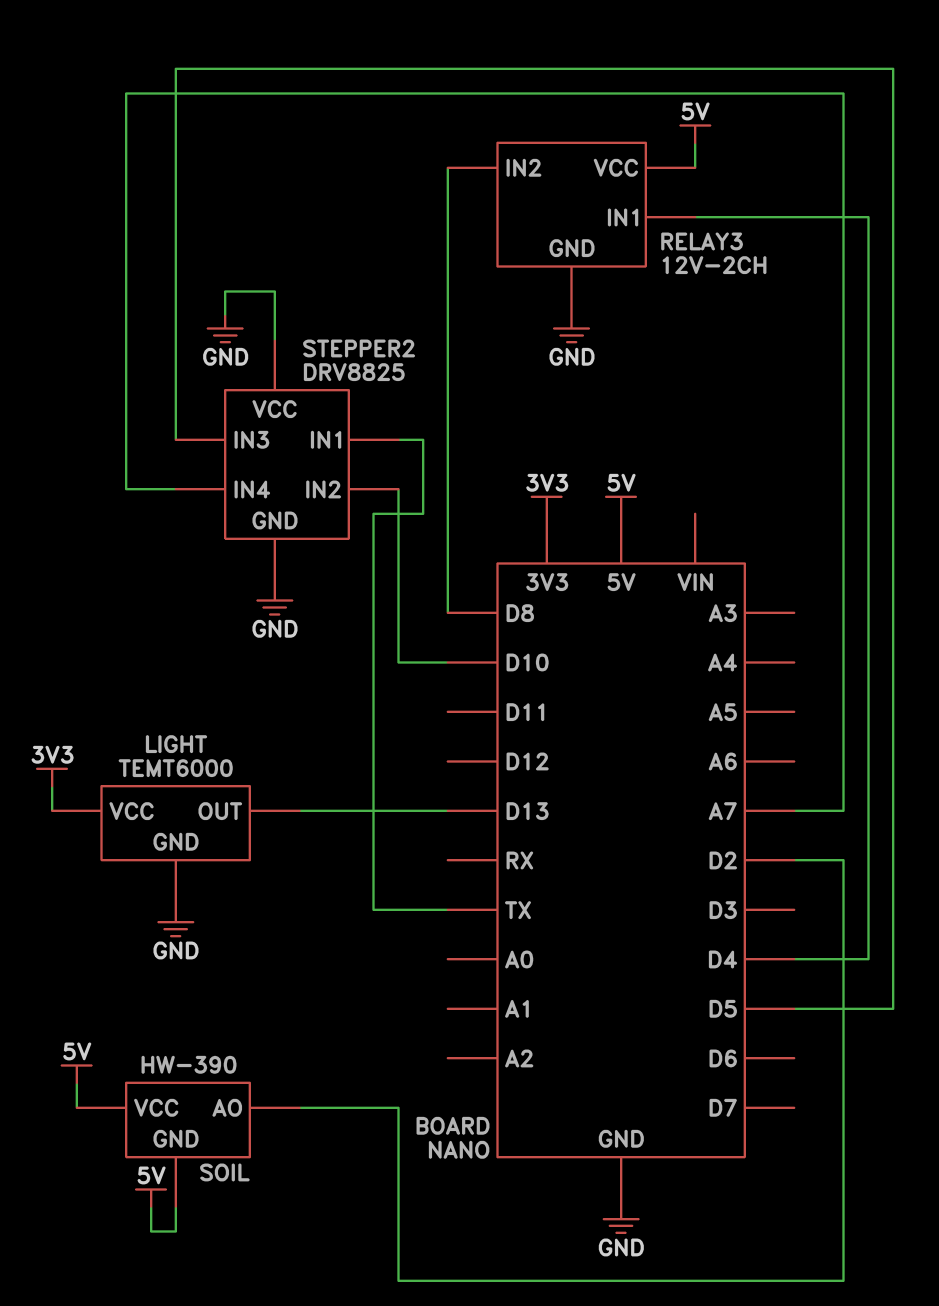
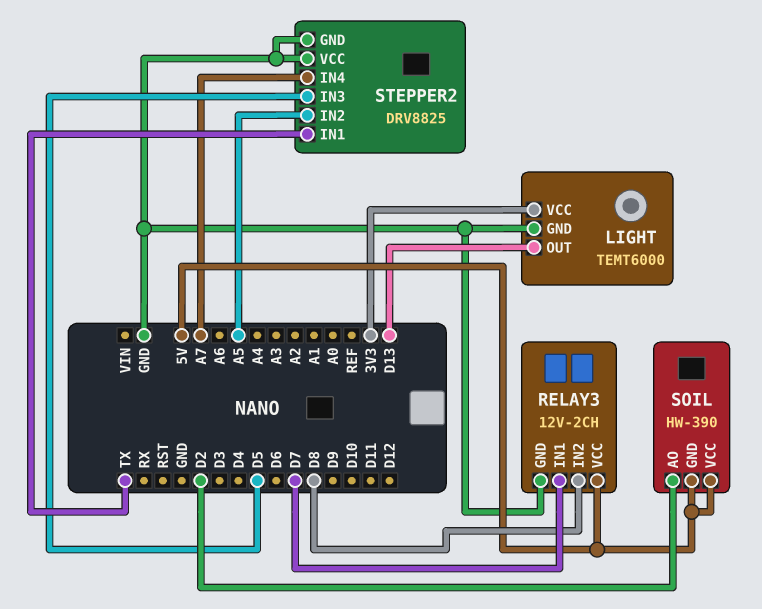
RELAY3 pin IN1: D4 -> D7
STEPPER2 pin IN2: D10 -> A5

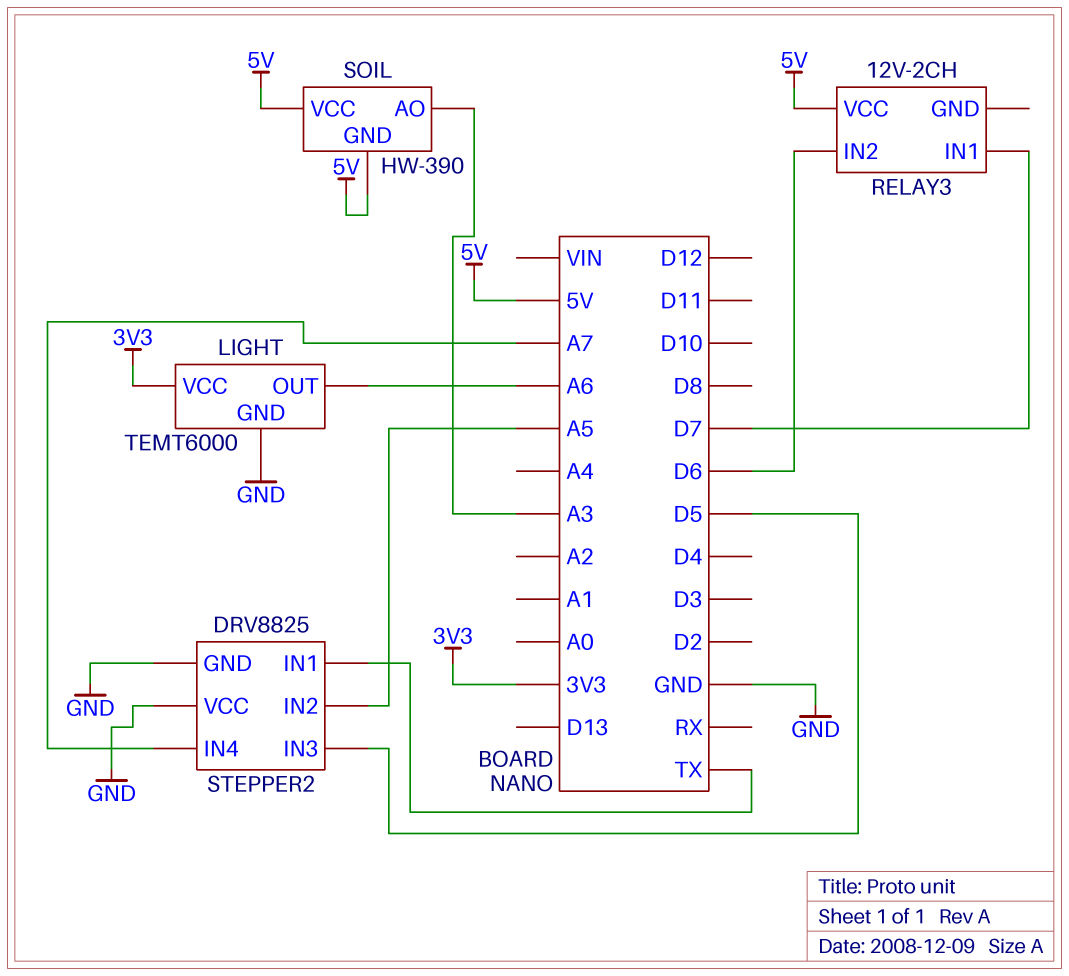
LIGHT pin OUT: D13 -> A6
RELAY3 pin GND: GND -> none
RELAY3 pin IN2: D8 -> D6
SOIL pin AO: D2 -> A3

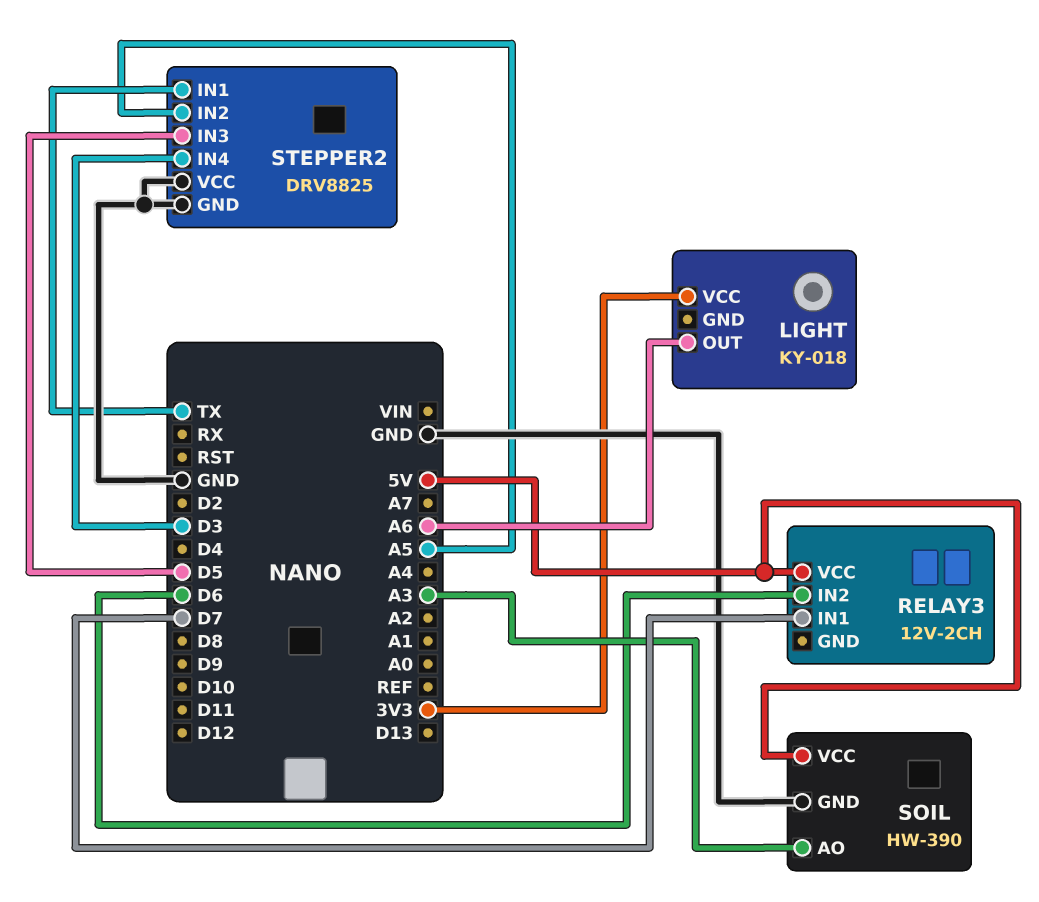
LIGHT: TEMT6000 -> KY-018
LIGHT pin GND: GND -> none
SOIL pin GND: 5V -> GND
STEPPER2 pin IN4: A7 -> D3

